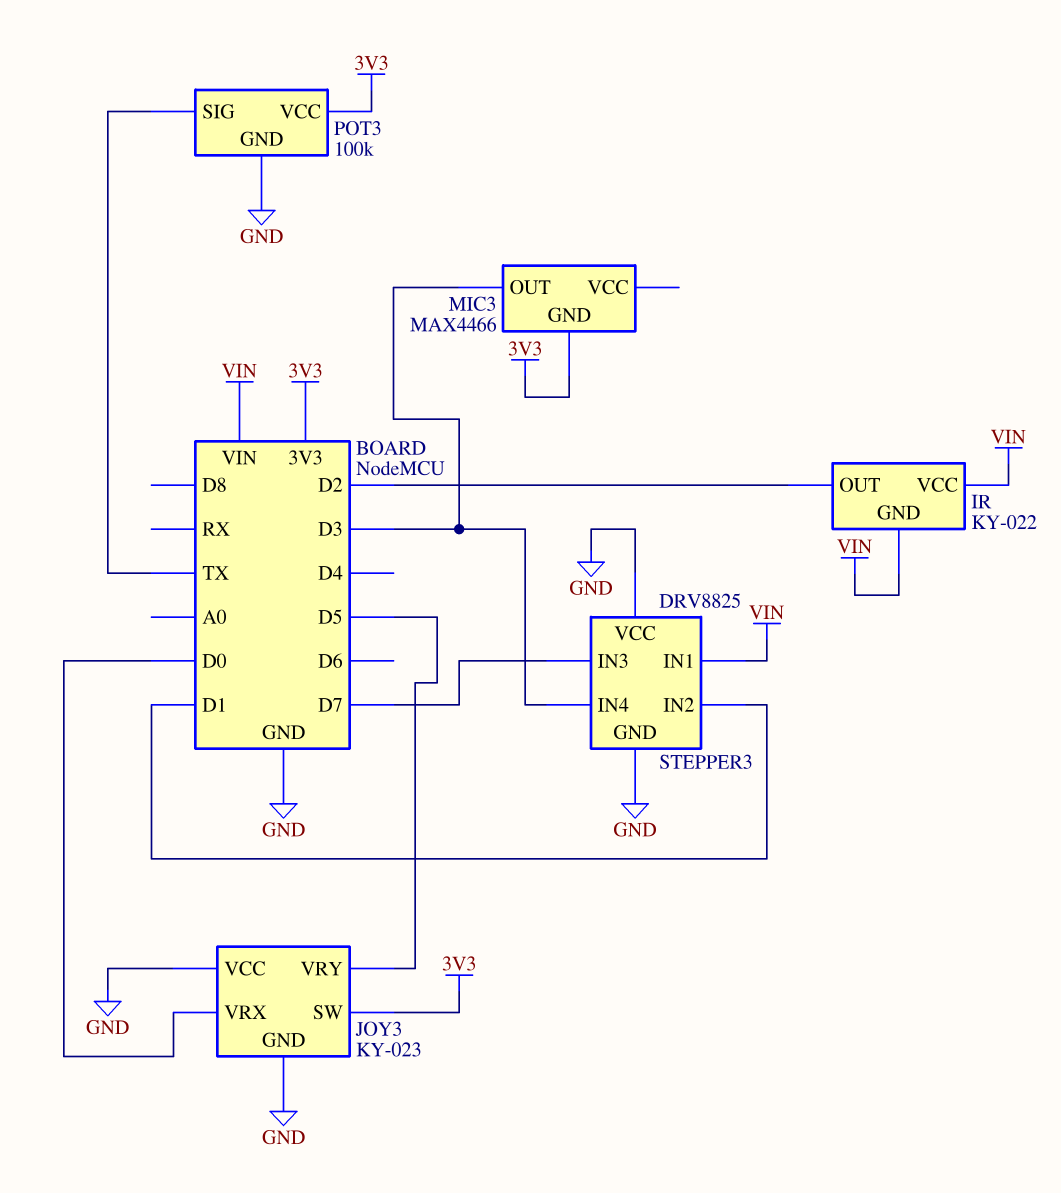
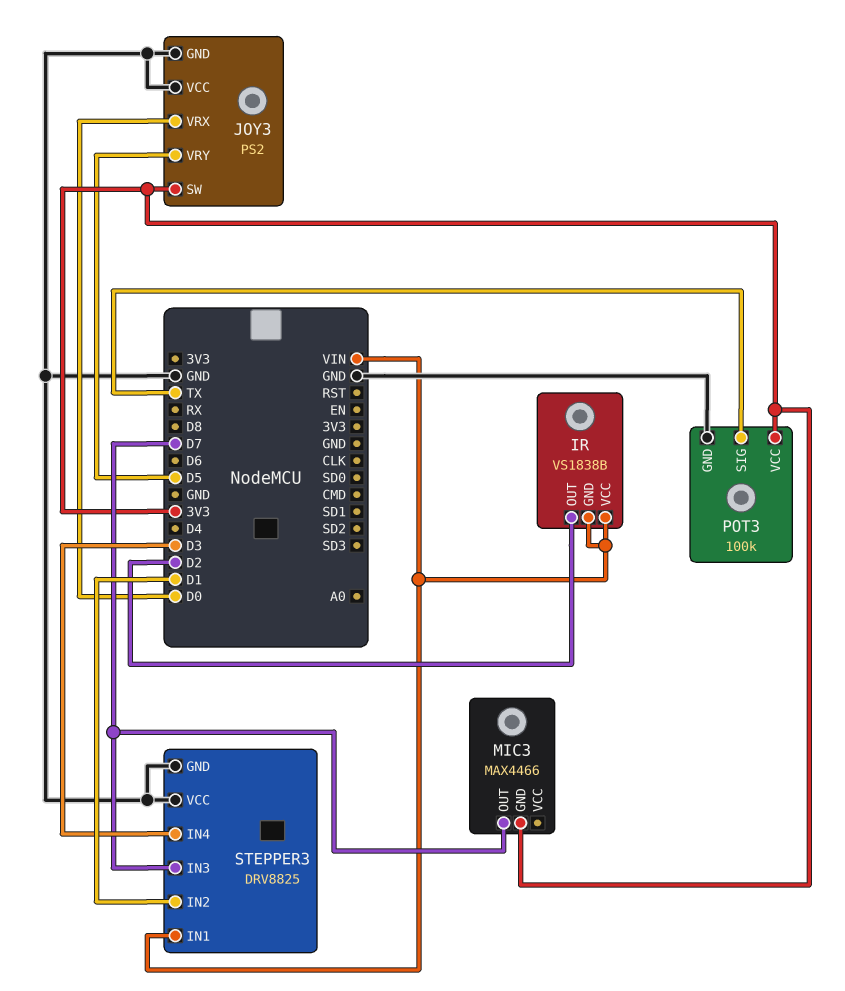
IR: KY-022 -> VS1838B
JOY3: KY-023 -> PS2
MIC3 pin OUT: D3 -> D7

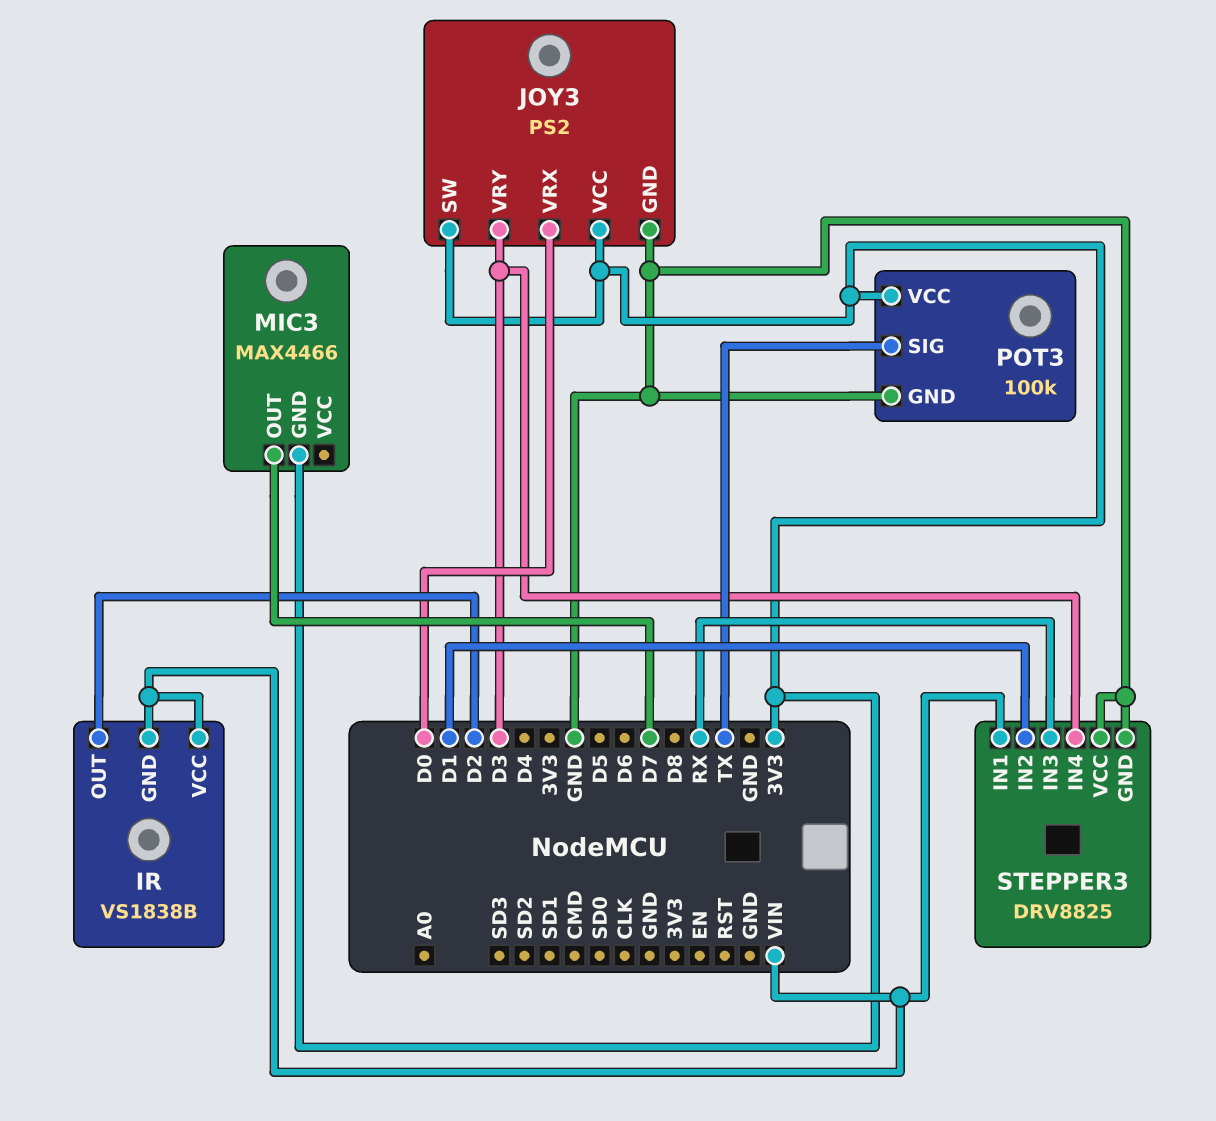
JOY3 pin VCC: GND -> 3V3
JOY3 pin VRY: D5 -> D3
STEPPER3 pin IN3: D7 -> RX

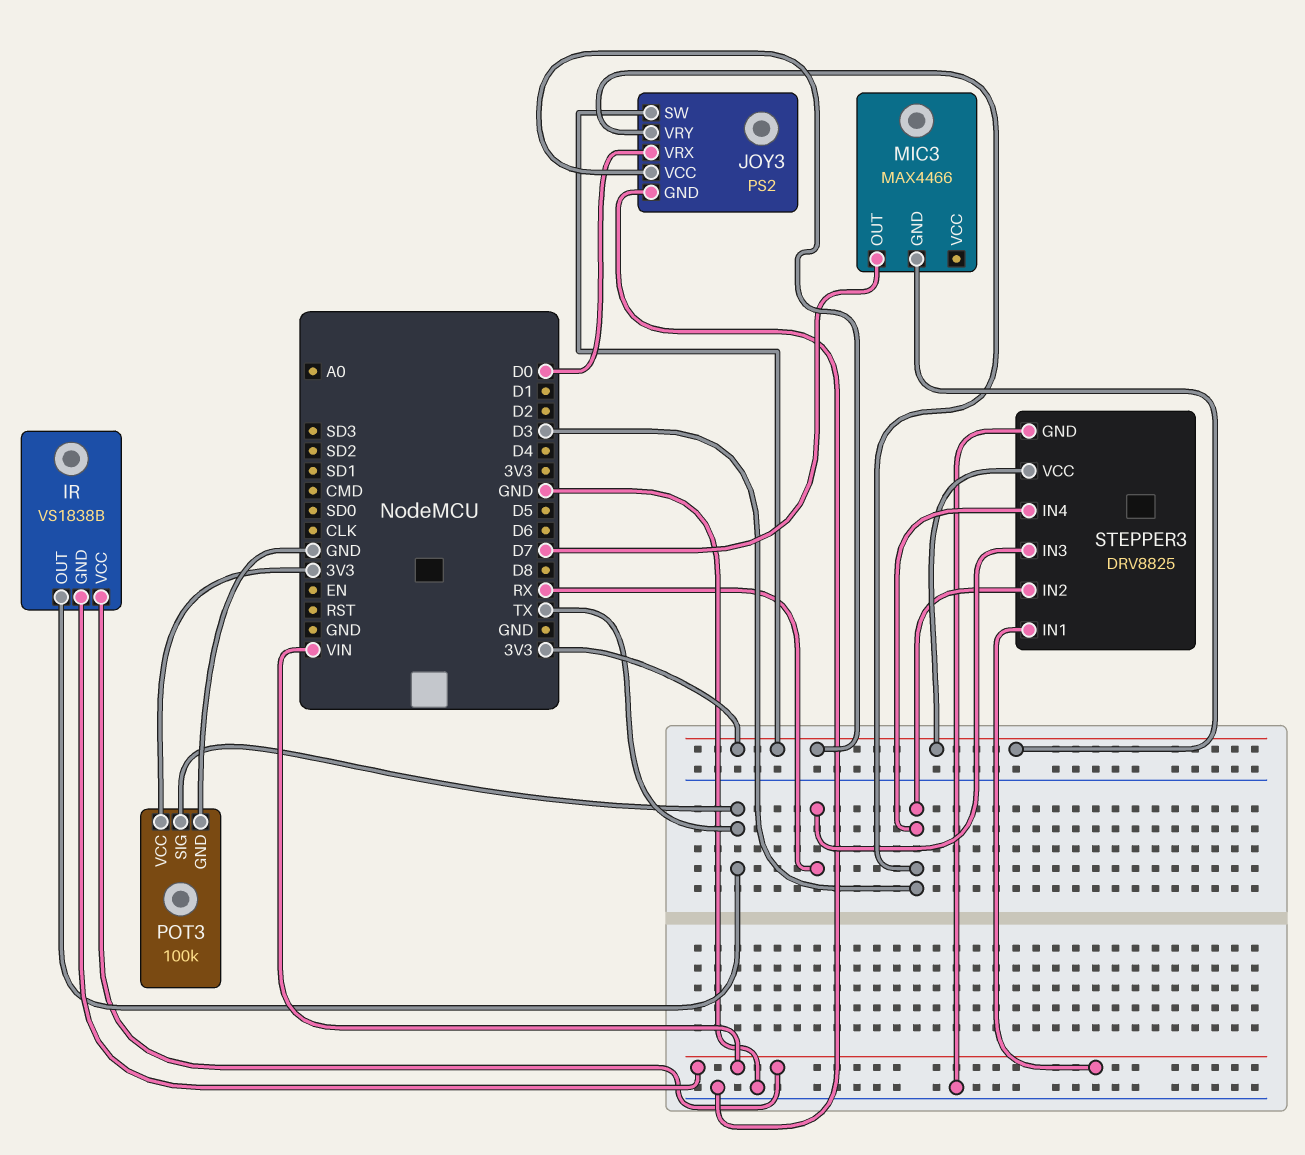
IR pin OUT: D2 -> TX
STEPPER3 pin IN2: D1 -> D3
STEPPER3 pin VCC: GND -> 3V3

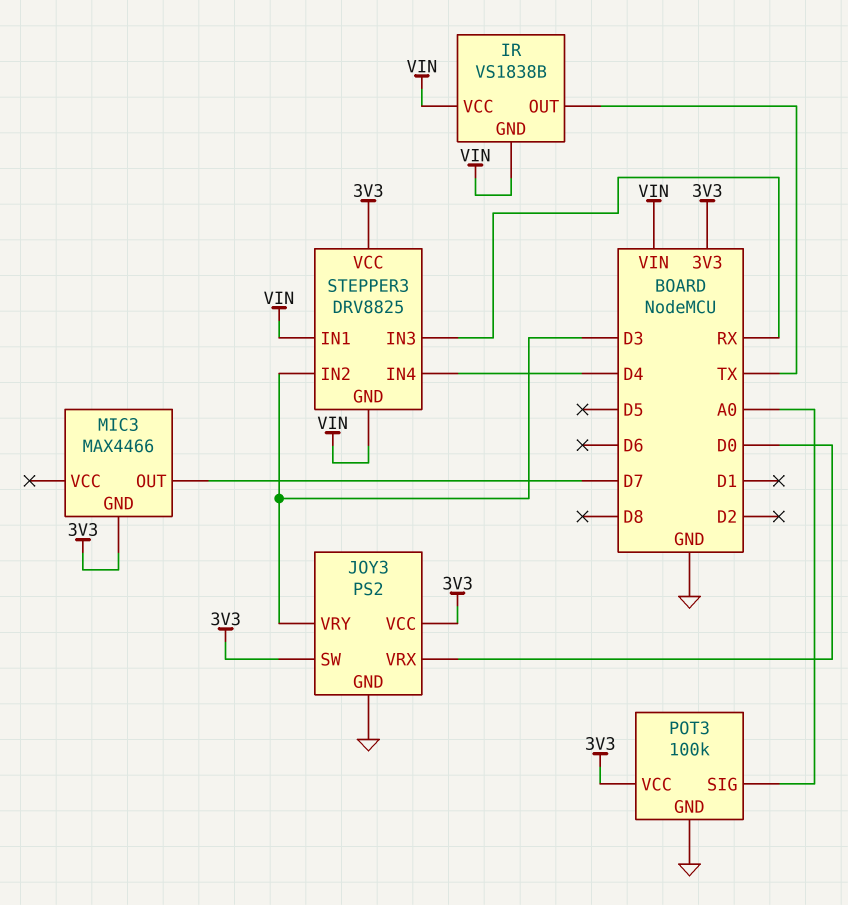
POT3 pin SIG: TX -> A0
STEPPER3 pin GND: GND -> VIN
STEPPER3 pin IN4: D3 -> D4

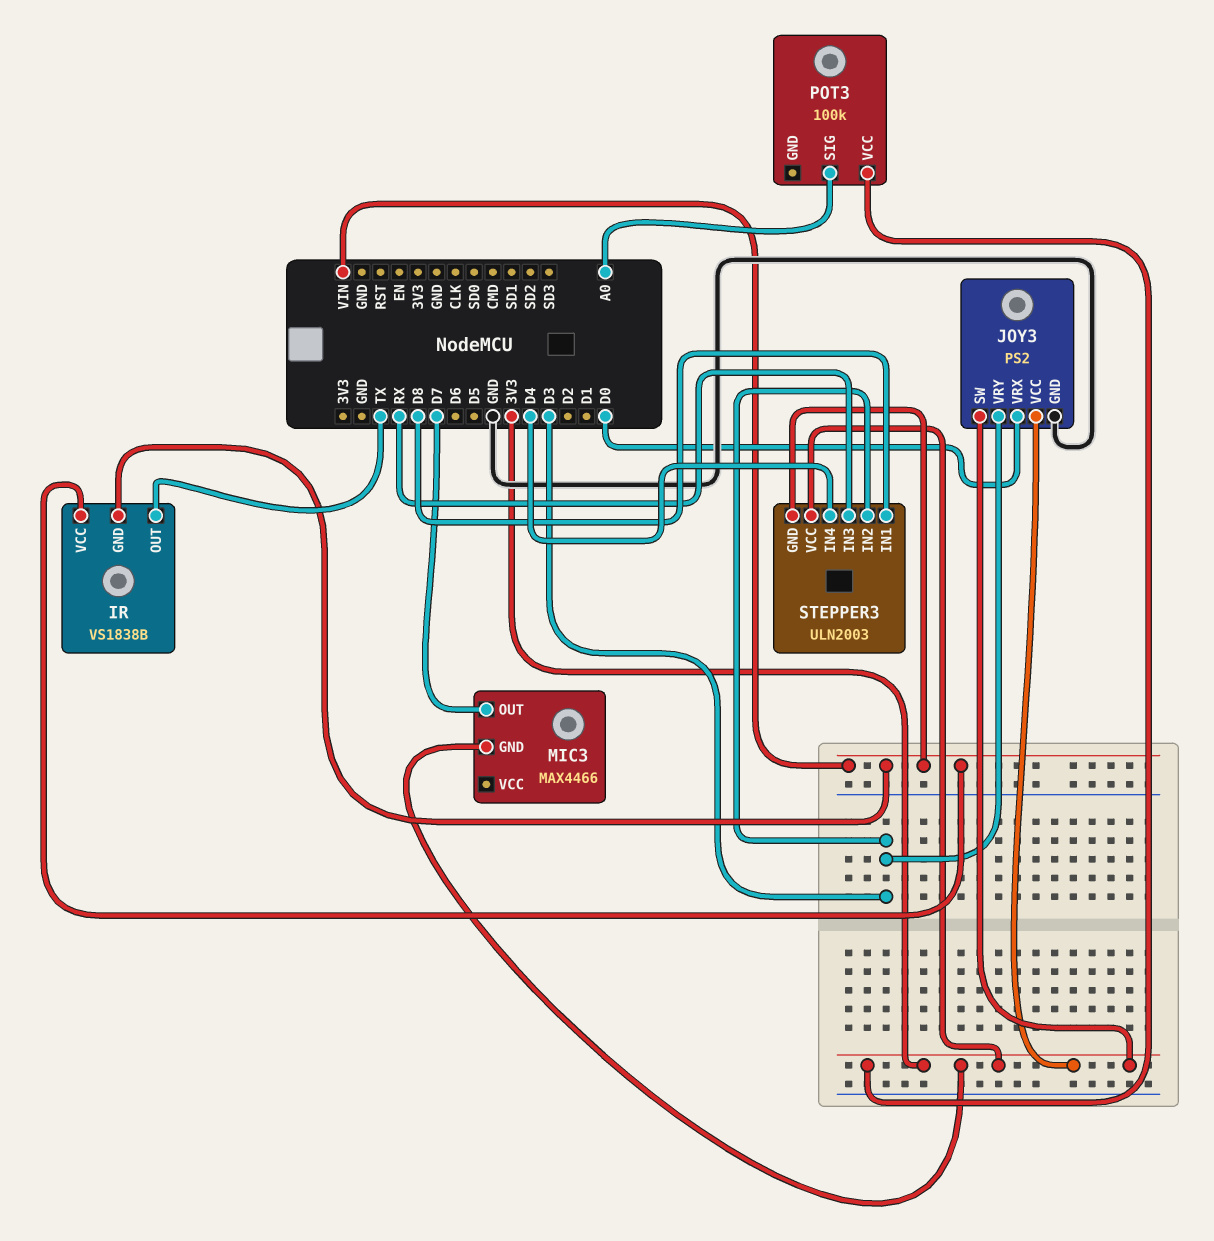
POT3 pin GND: GND -> none
STEPPER3: DRV8825 -> ULN2003
STEPPER3 pin IN1: VIN -> D8

